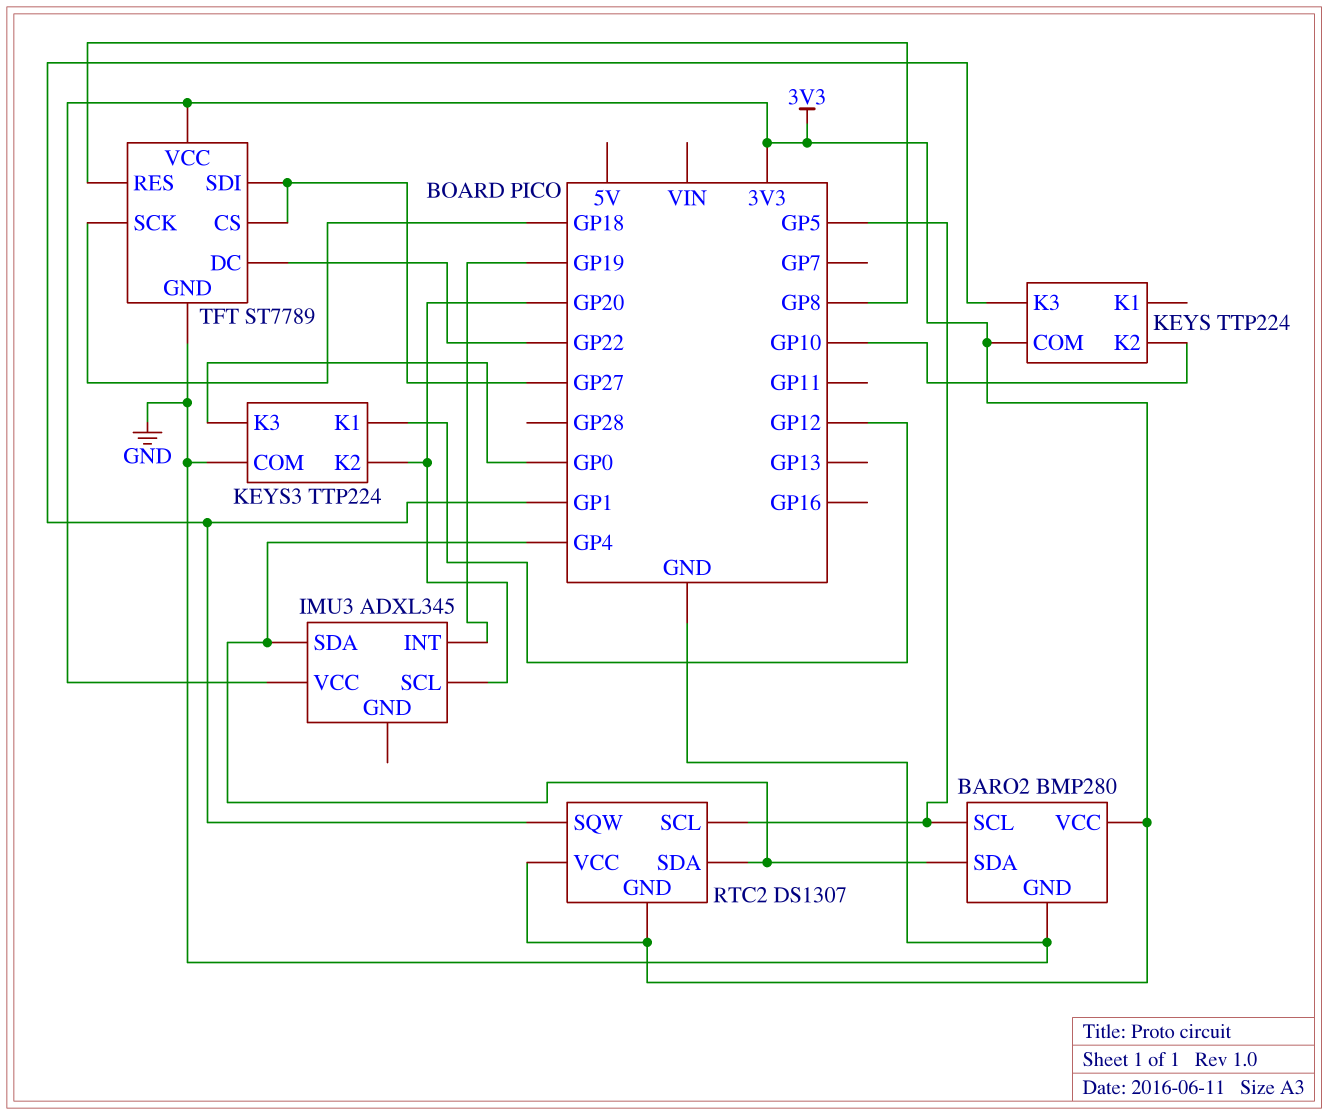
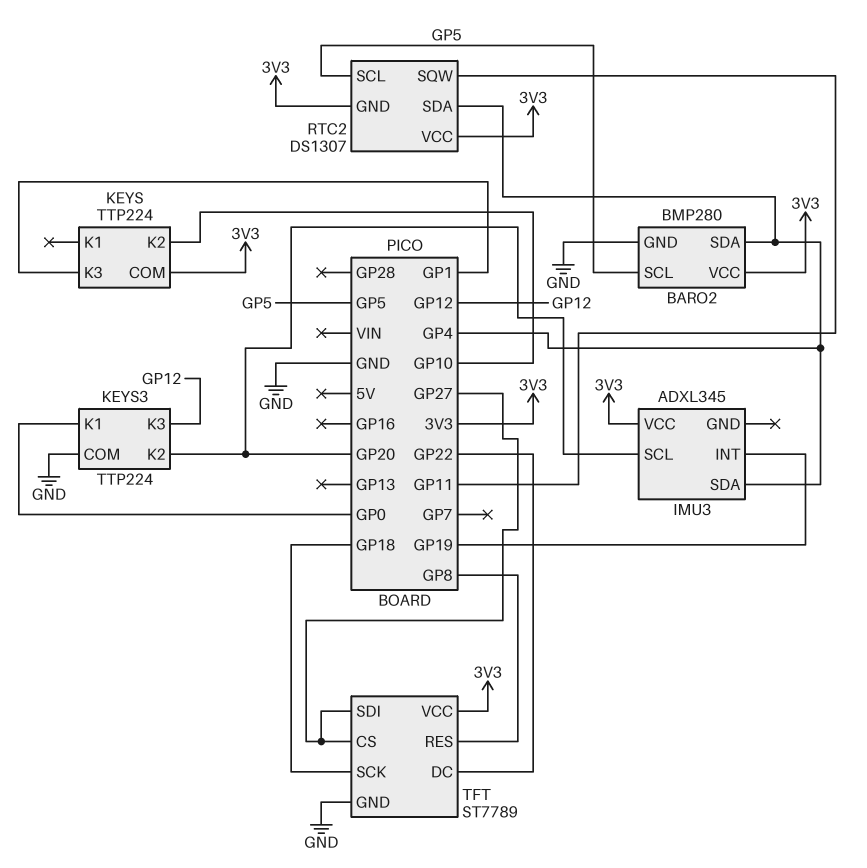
KEYS3 pin K1: GP12 -> GP0
KEYS3 pin K3: GP0 -> GP12
RTC2 pin SQW: GP1 -> GP11

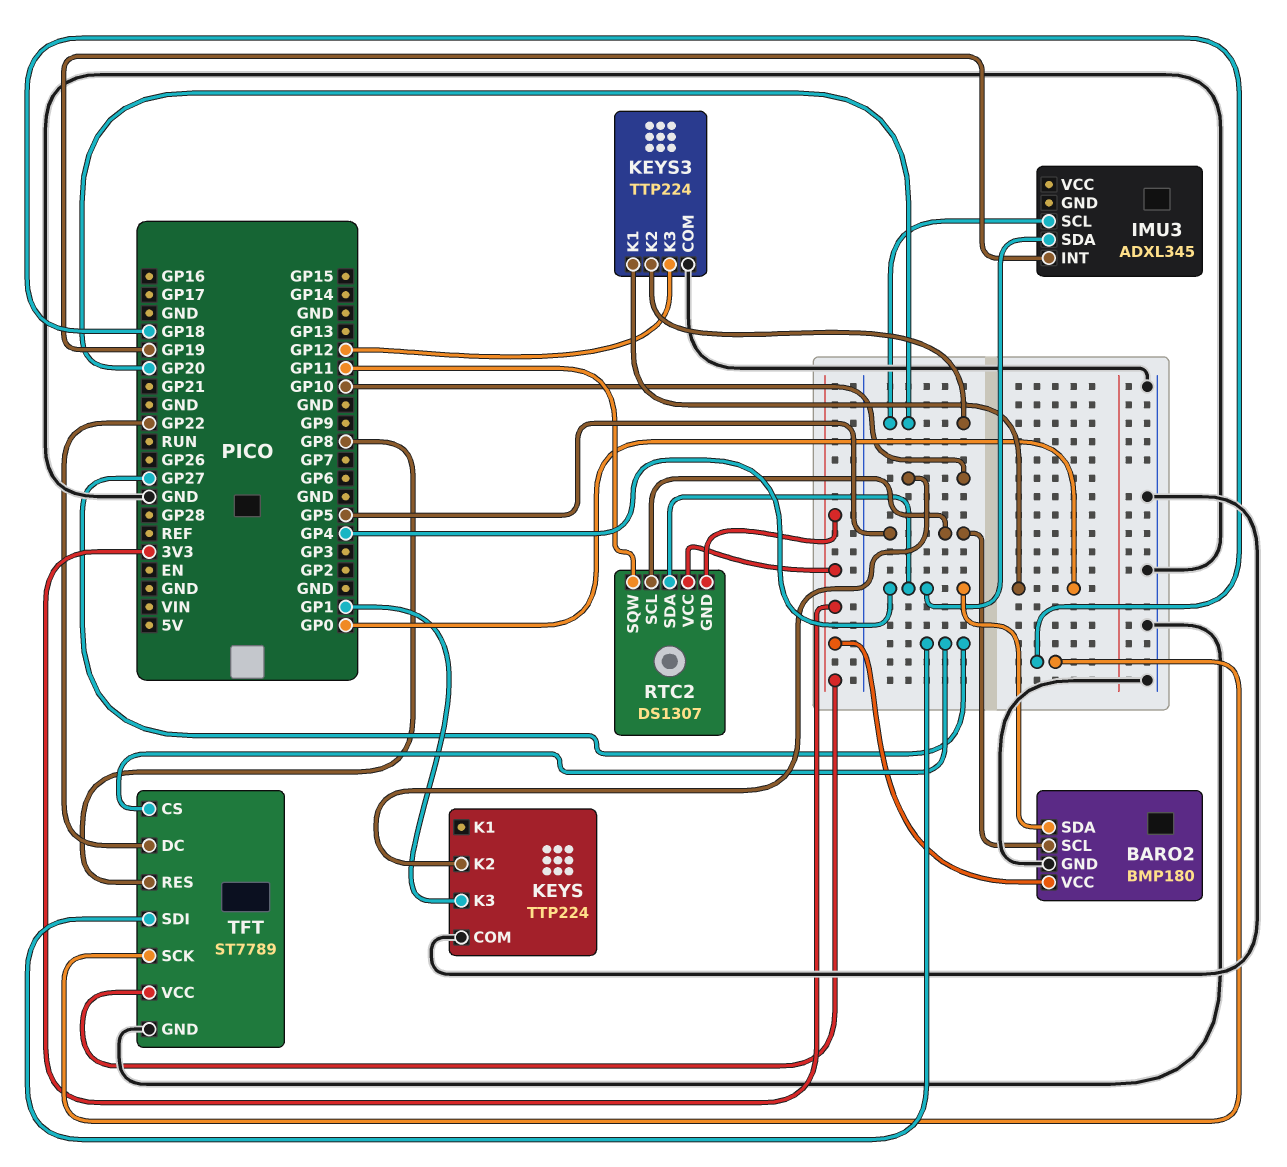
BARO2: BMP280 -> BMP180
IMU3 pin VCC: 3V3 -> none
KEYS pin COM: 3V3 -> GND

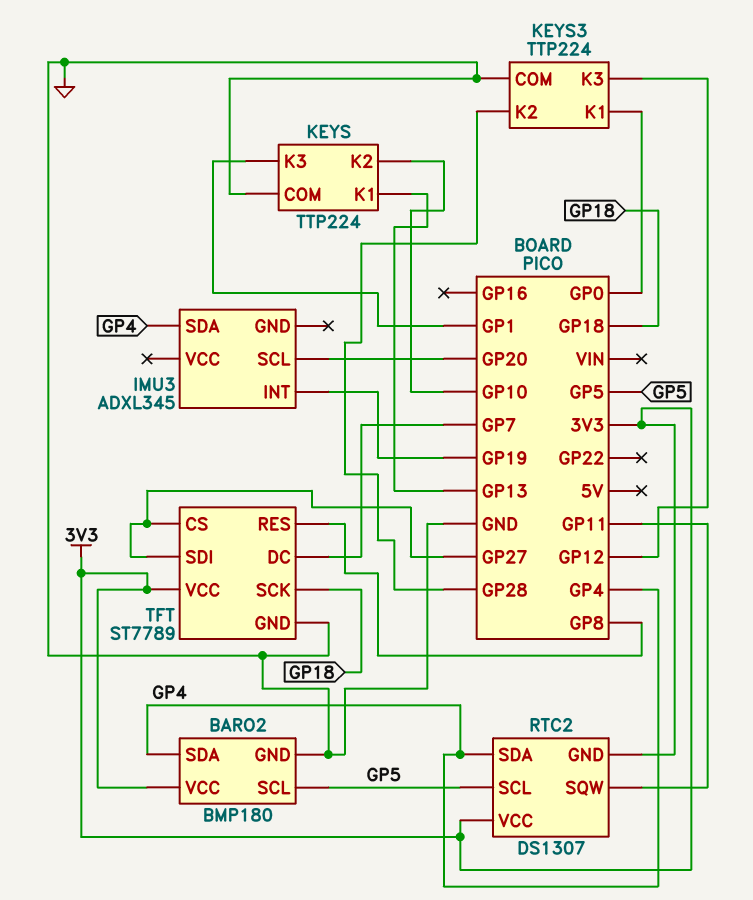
KEYS pin K1: none -> GP13
KEYS3 pin K2: GP20 -> GP28
TFT pin DC: GP22 -> GP7

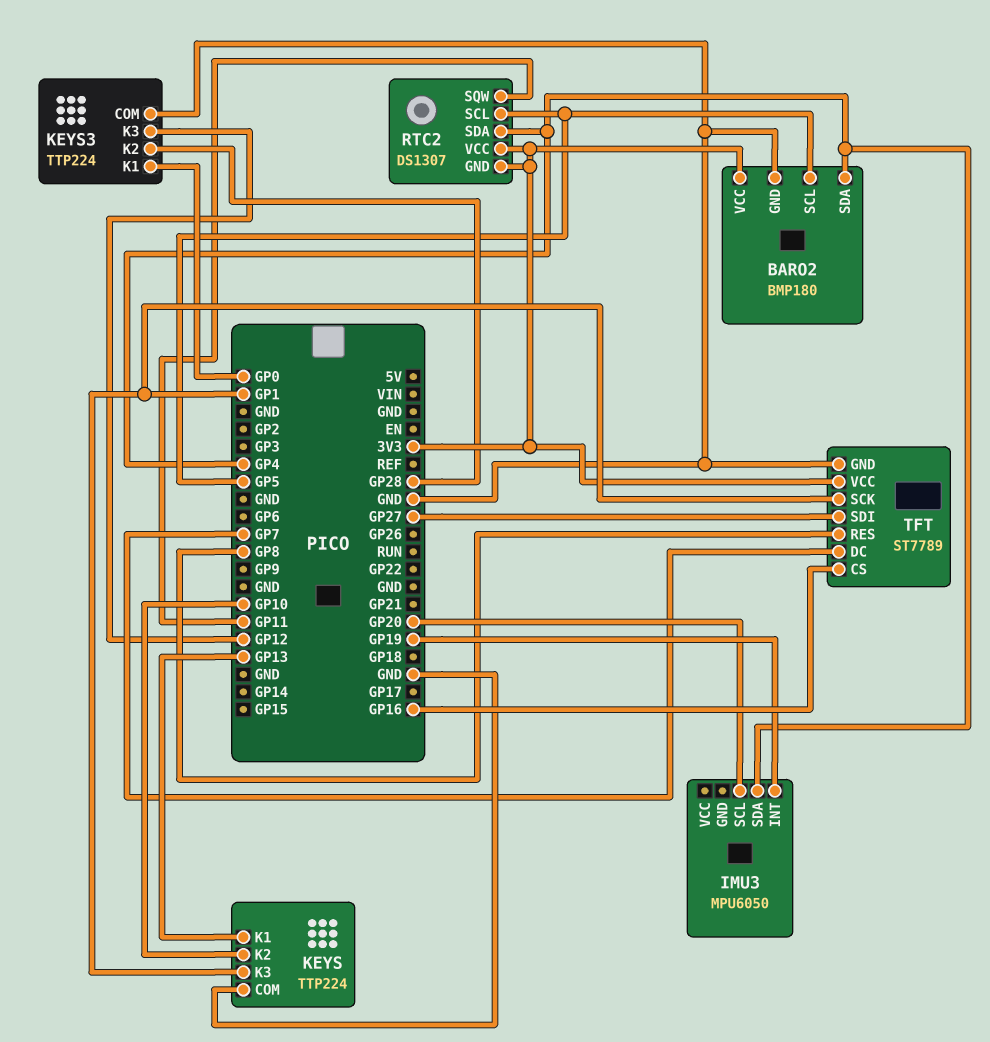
IMU3: ADXL345 -> MPU6050
TFT pin CS: GP27 -> GP16
TFT pin SCK: GP18 -> GP1

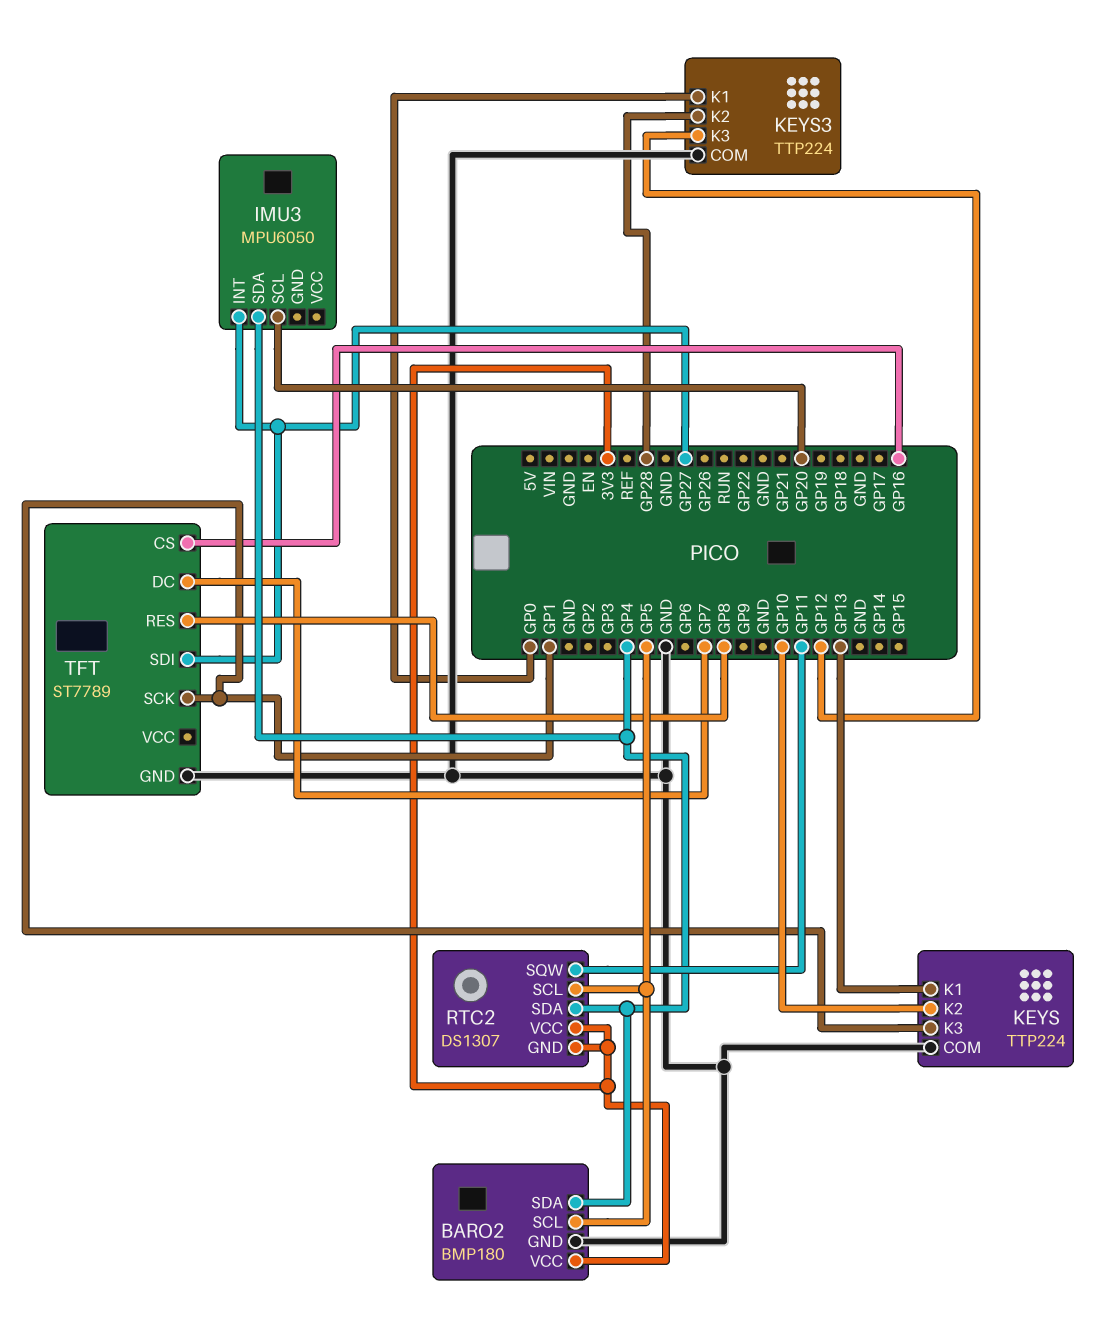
IMU3 pin INT: GP19 -> GP27
TFT pin VCC: 3V3 -> none

